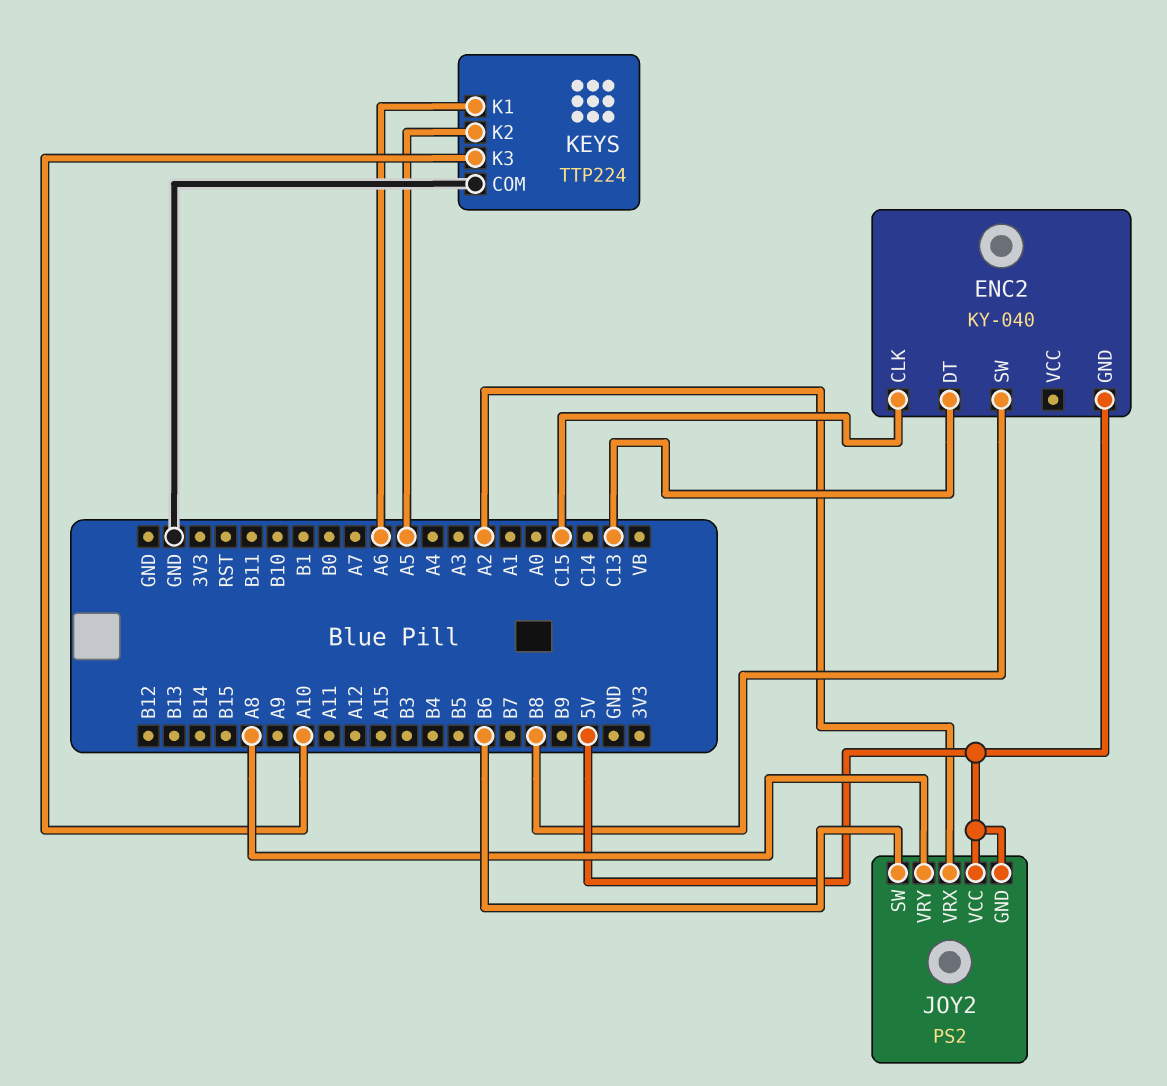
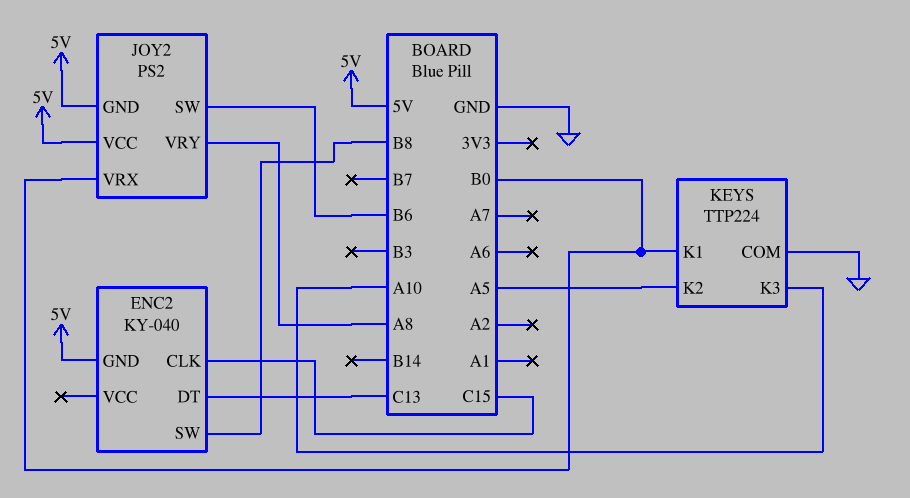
JOY2 pin VRX: A2 -> B0
KEYS pin K1: A6 -> B0

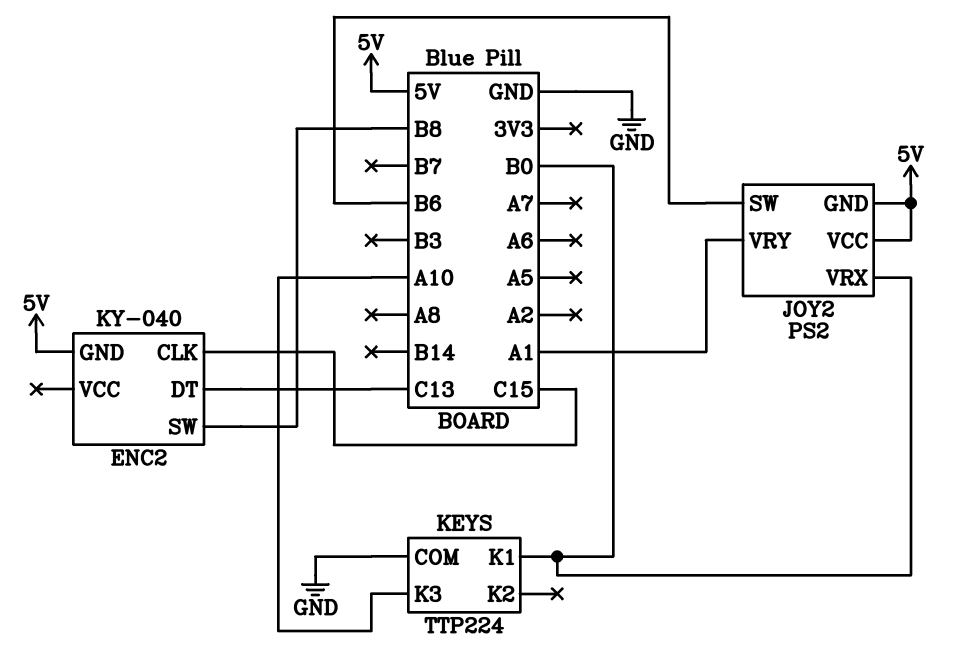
JOY2 pin VRY: A8 -> A1
KEYS pin K2: A5 -> none

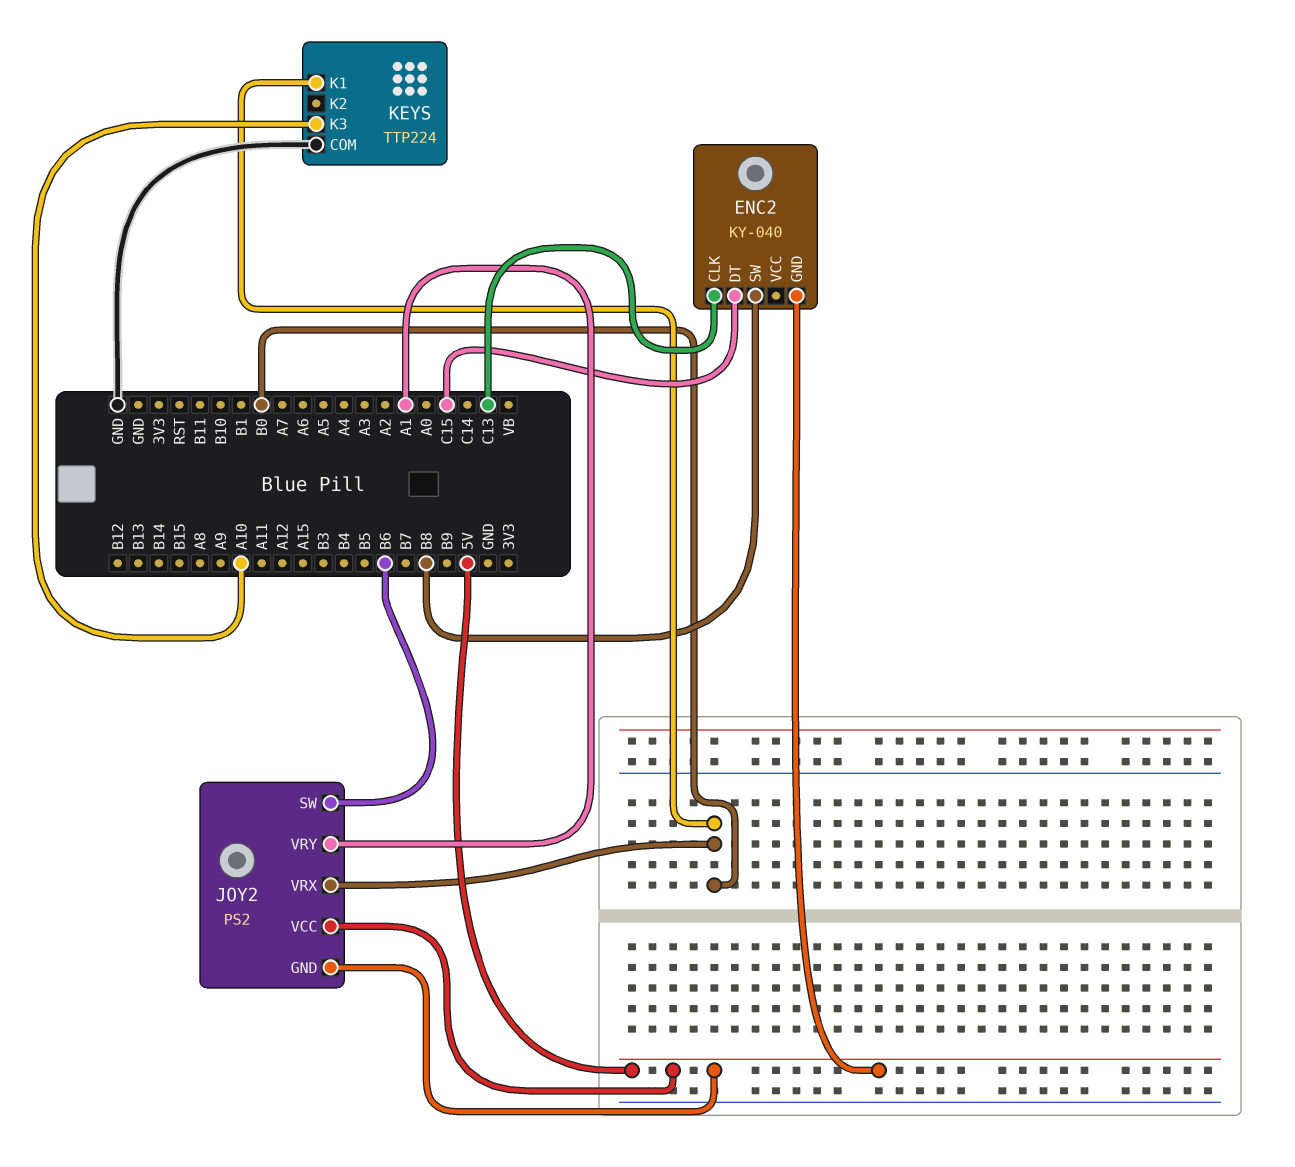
ENC2 pin CLK: C15 -> C13
ENC2 pin DT: C13 -> C15

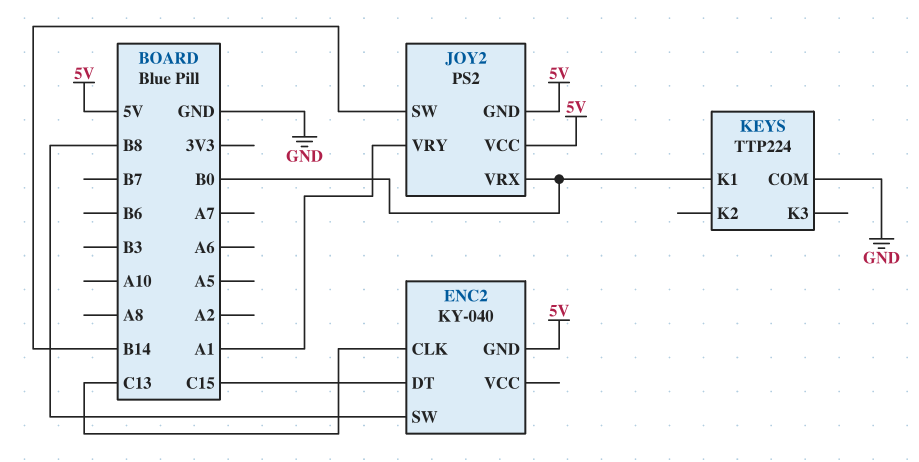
JOY2 pin SW: B6 -> B14
KEYS pin K3: A10 -> none

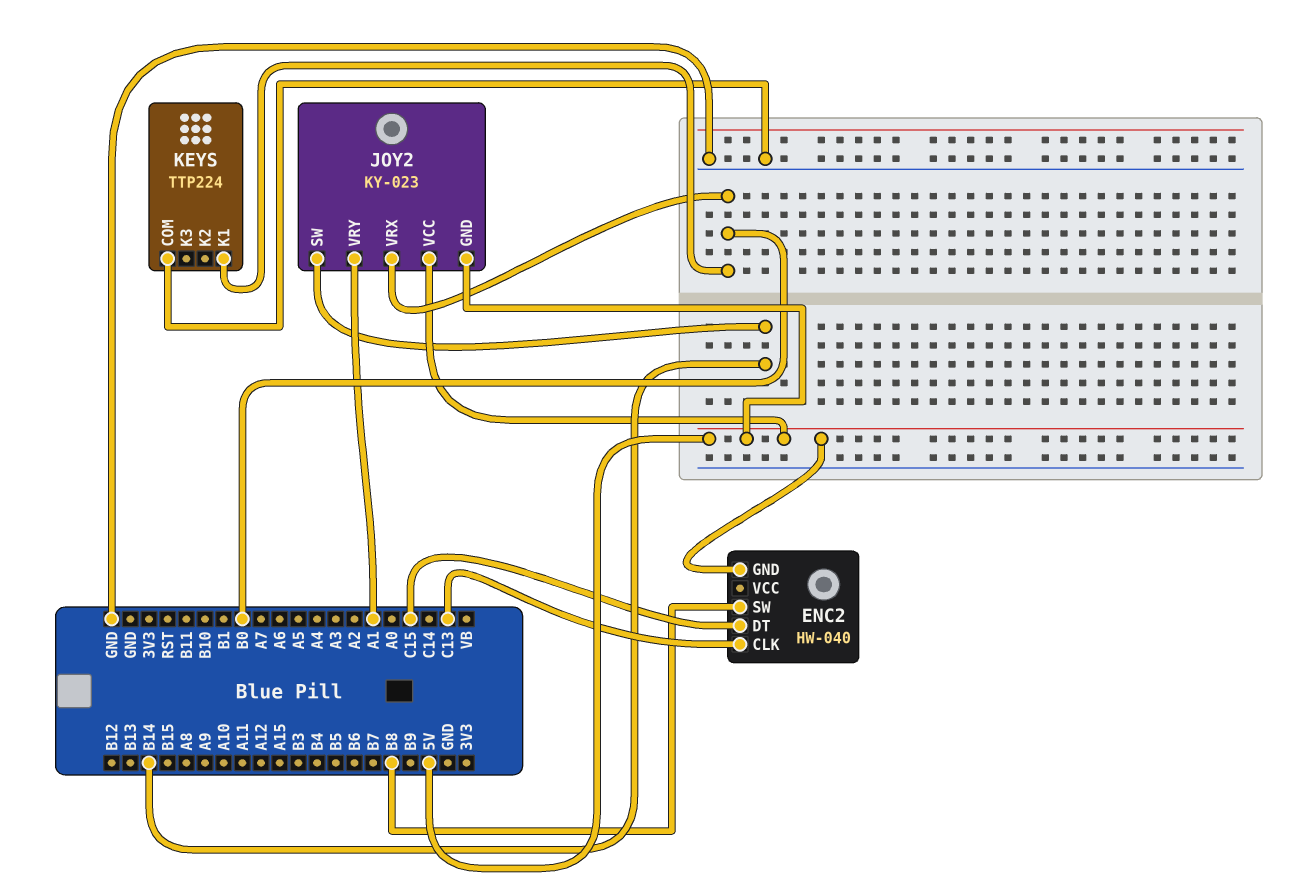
ENC2: KY-040 -> HW-040
JOY2: PS2 -> KY-023

